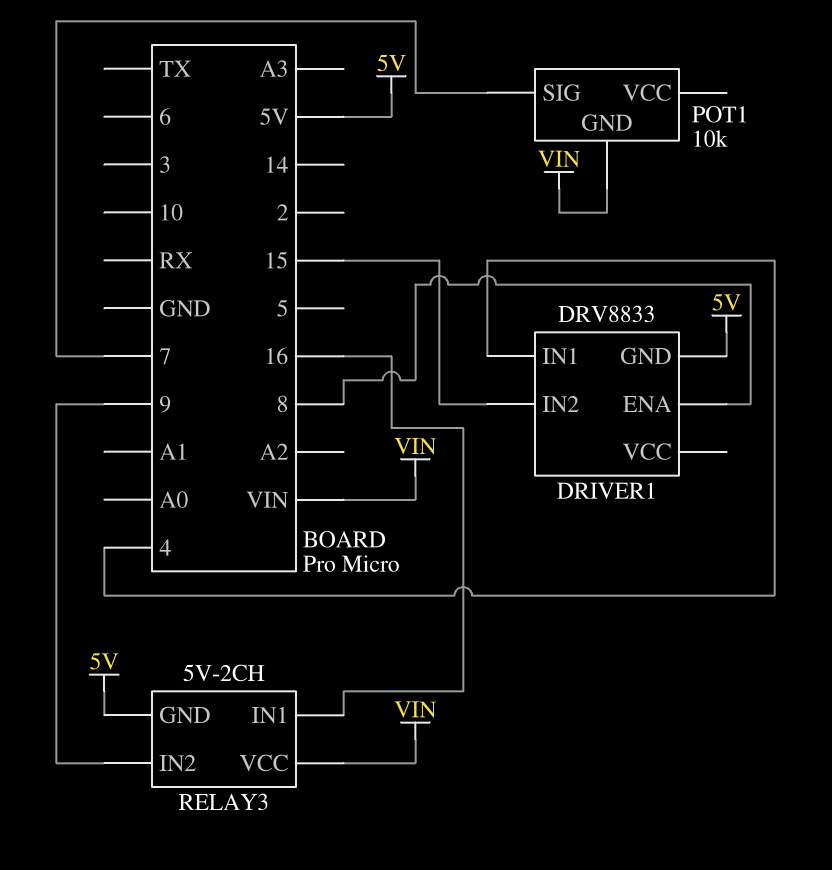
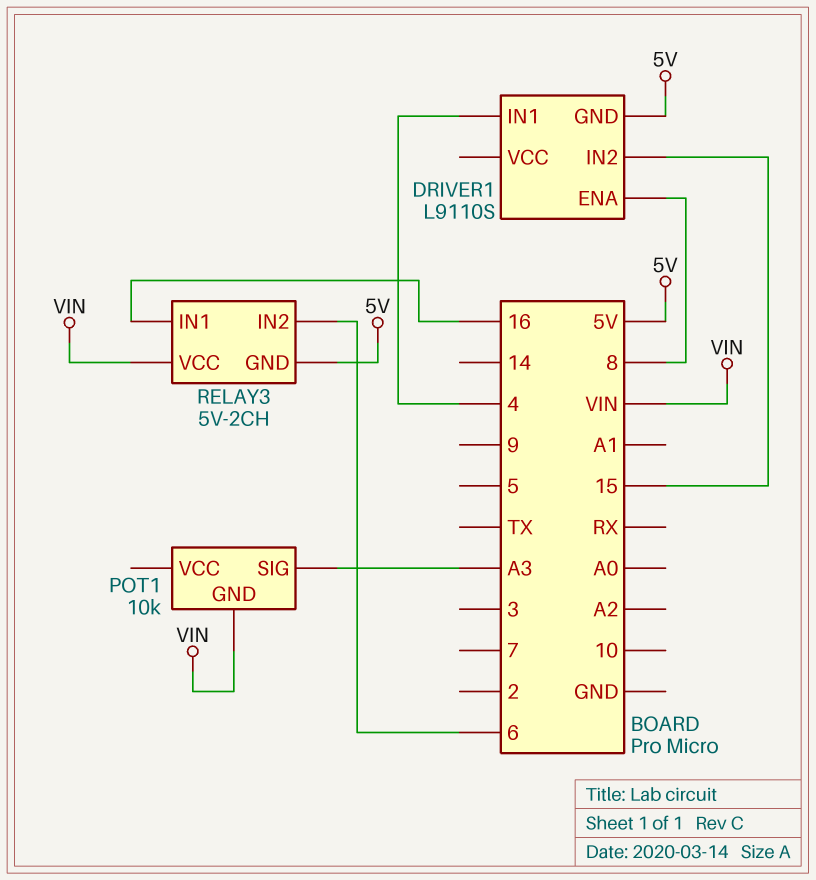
DRIVER1: DRV8833 -> L9110S
POT1 pin SIG: 7 -> A3
RELAY3 pin IN2: 9 -> 6

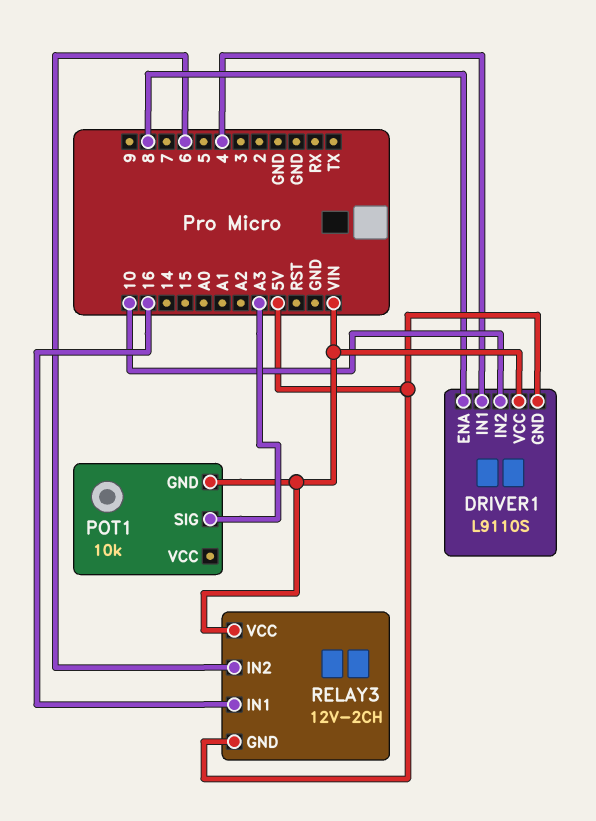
DRIVER1 pin IN2: 15 -> 10
DRIVER1 pin VCC: none -> VIN
RELAY3: 5V-2CH -> 12V-2CH

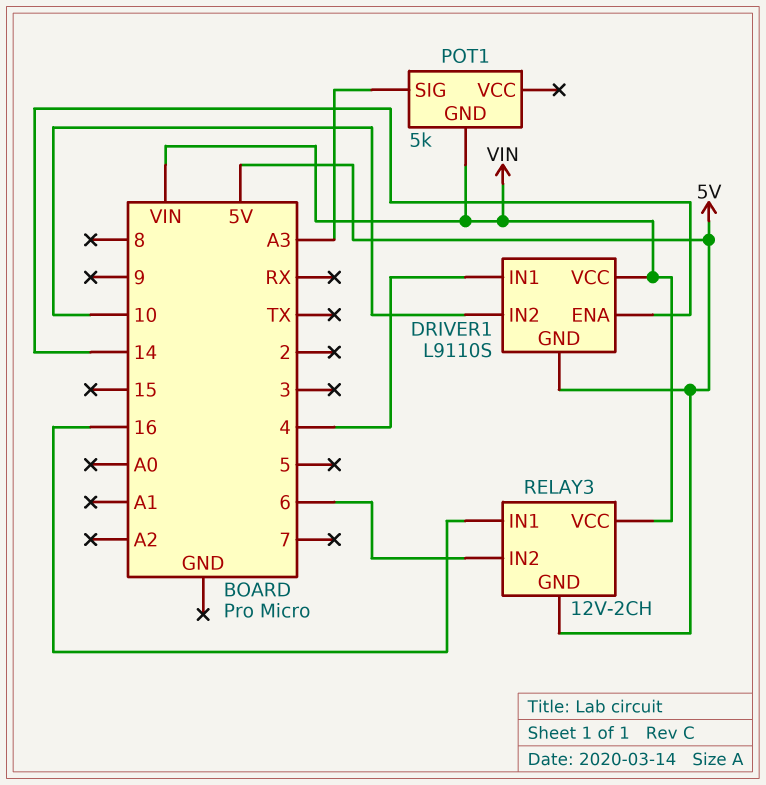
DRIVER1 pin ENA: 8 -> 14
POT1: 10k -> 5k

